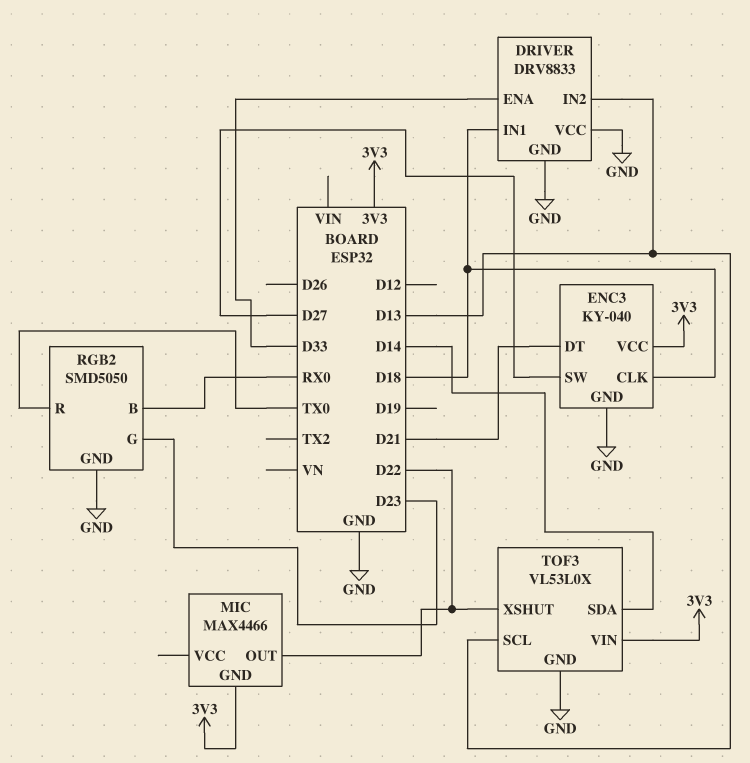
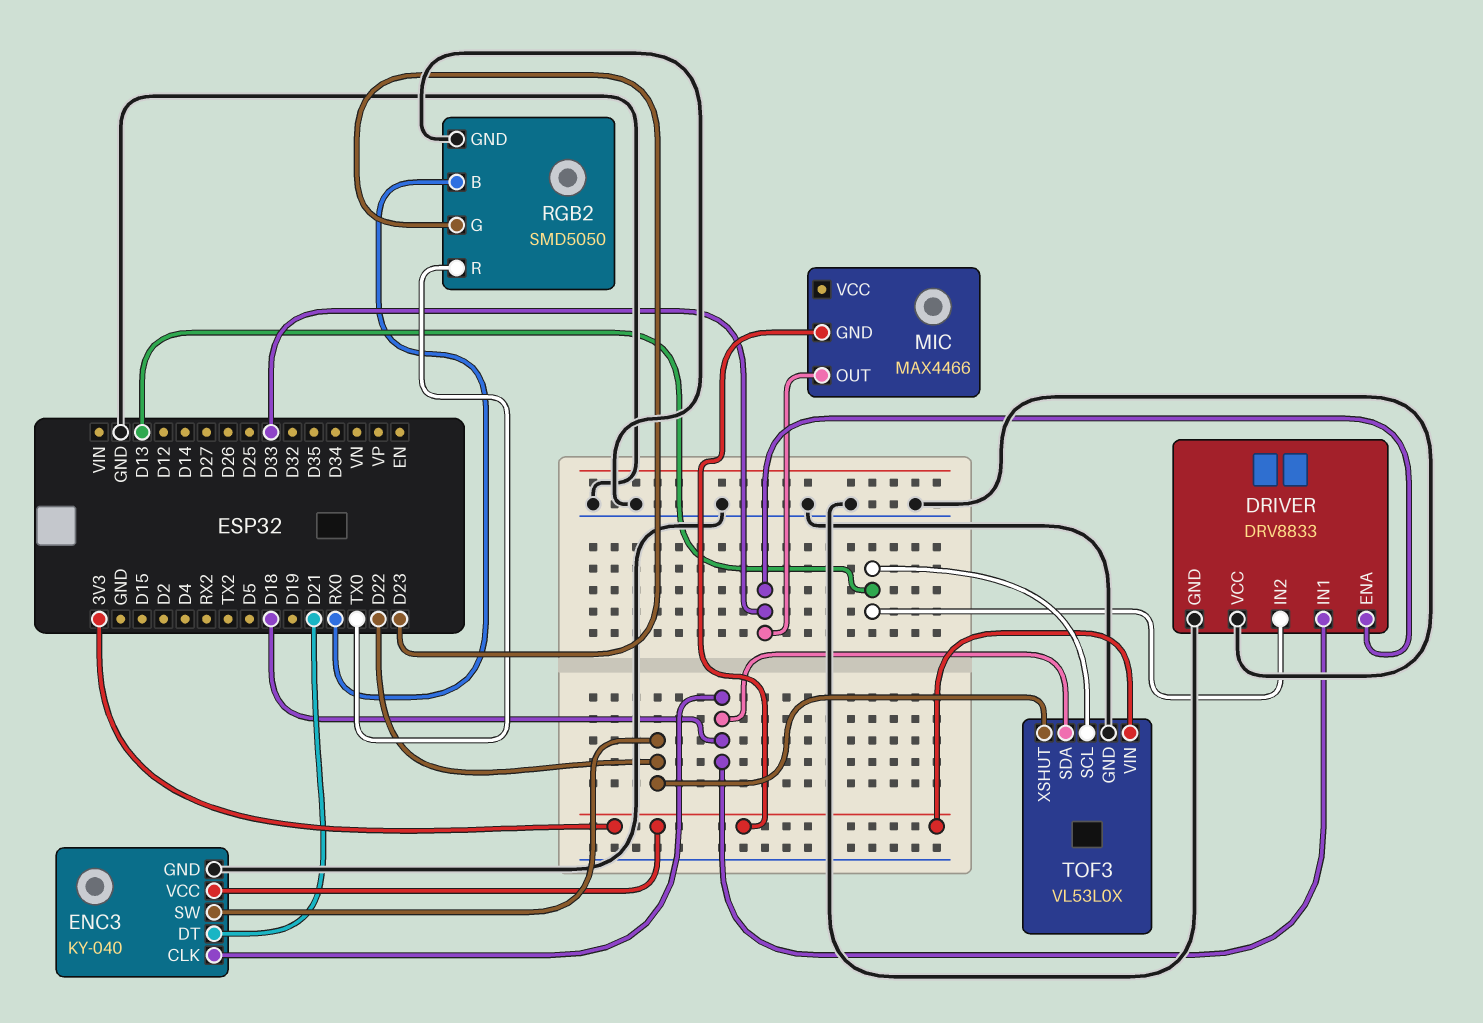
ENC3 pin SW: D27 -> D22
MIC pin OUT: D22 -> D33
TOF3 pin SDA: D14 -> D18

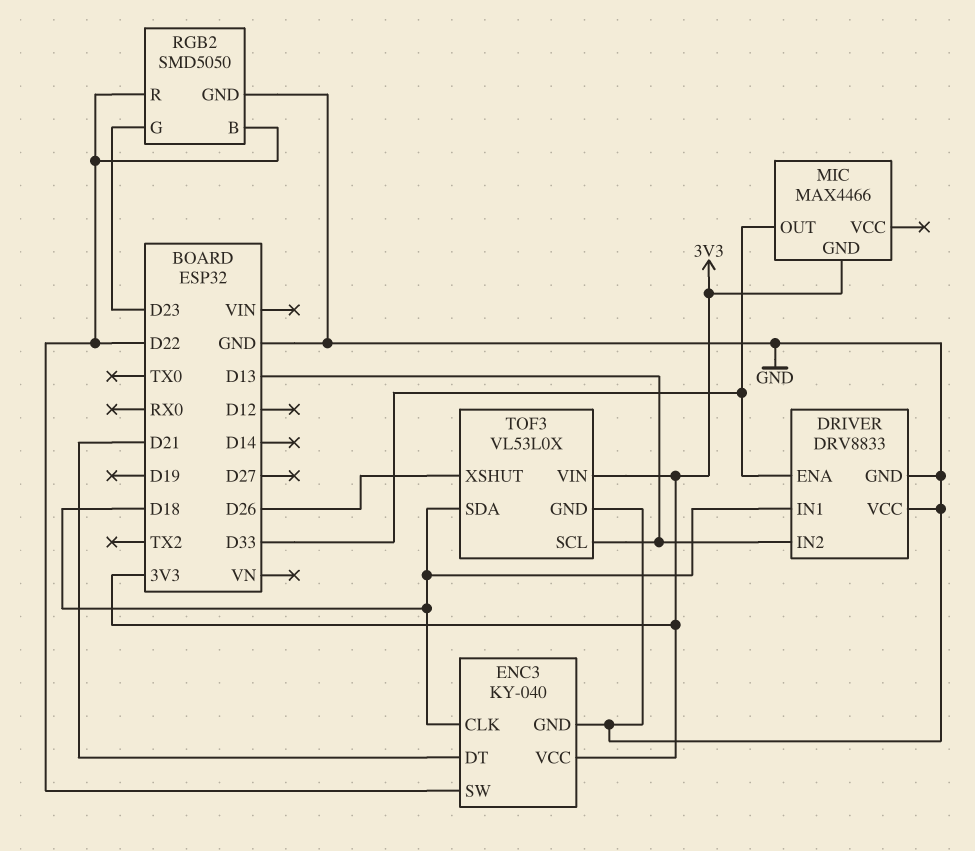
RGB2 pin B: RX0 -> D22
RGB2 pin R: TX0 -> D22
TOF3 pin XSHUT: D22 -> D26

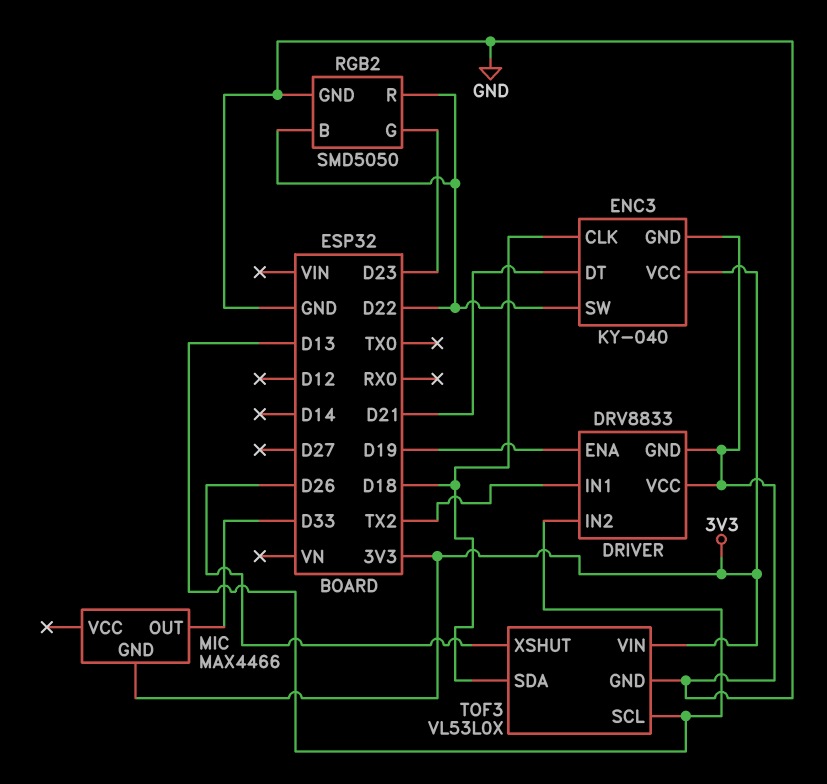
DRIVER pin ENA: D33 -> D19
DRIVER pin IN1: D18 -> TX2

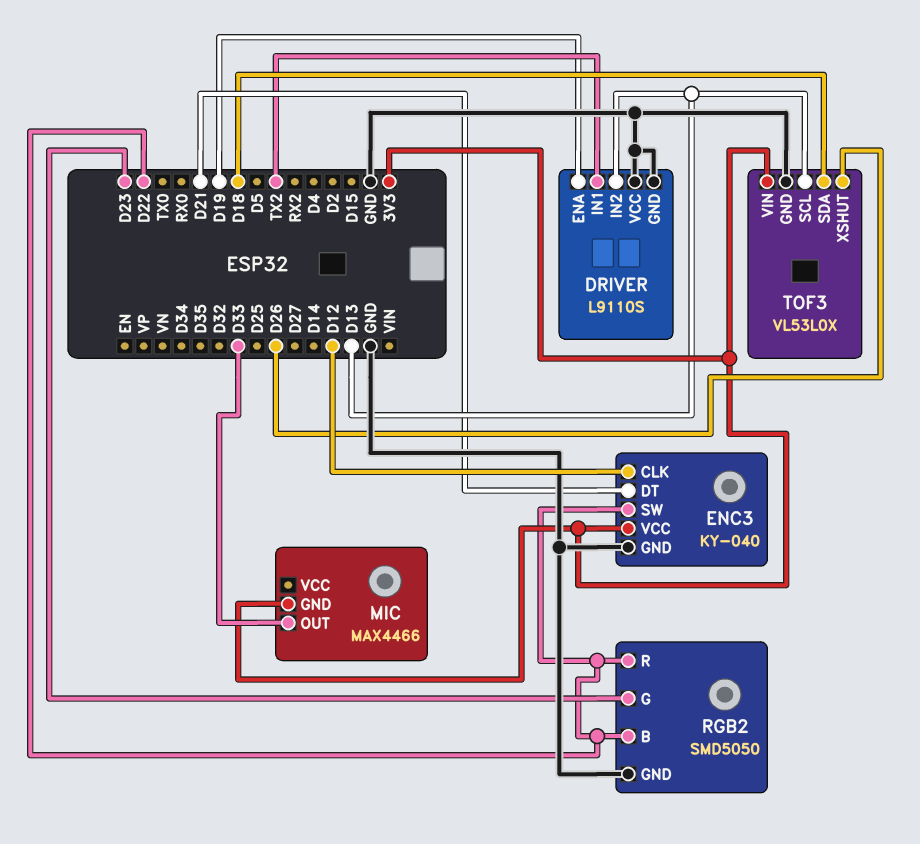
DRIVER: DRV8833 -> L9110S
ENC3 pin CLK: D18 -> D12

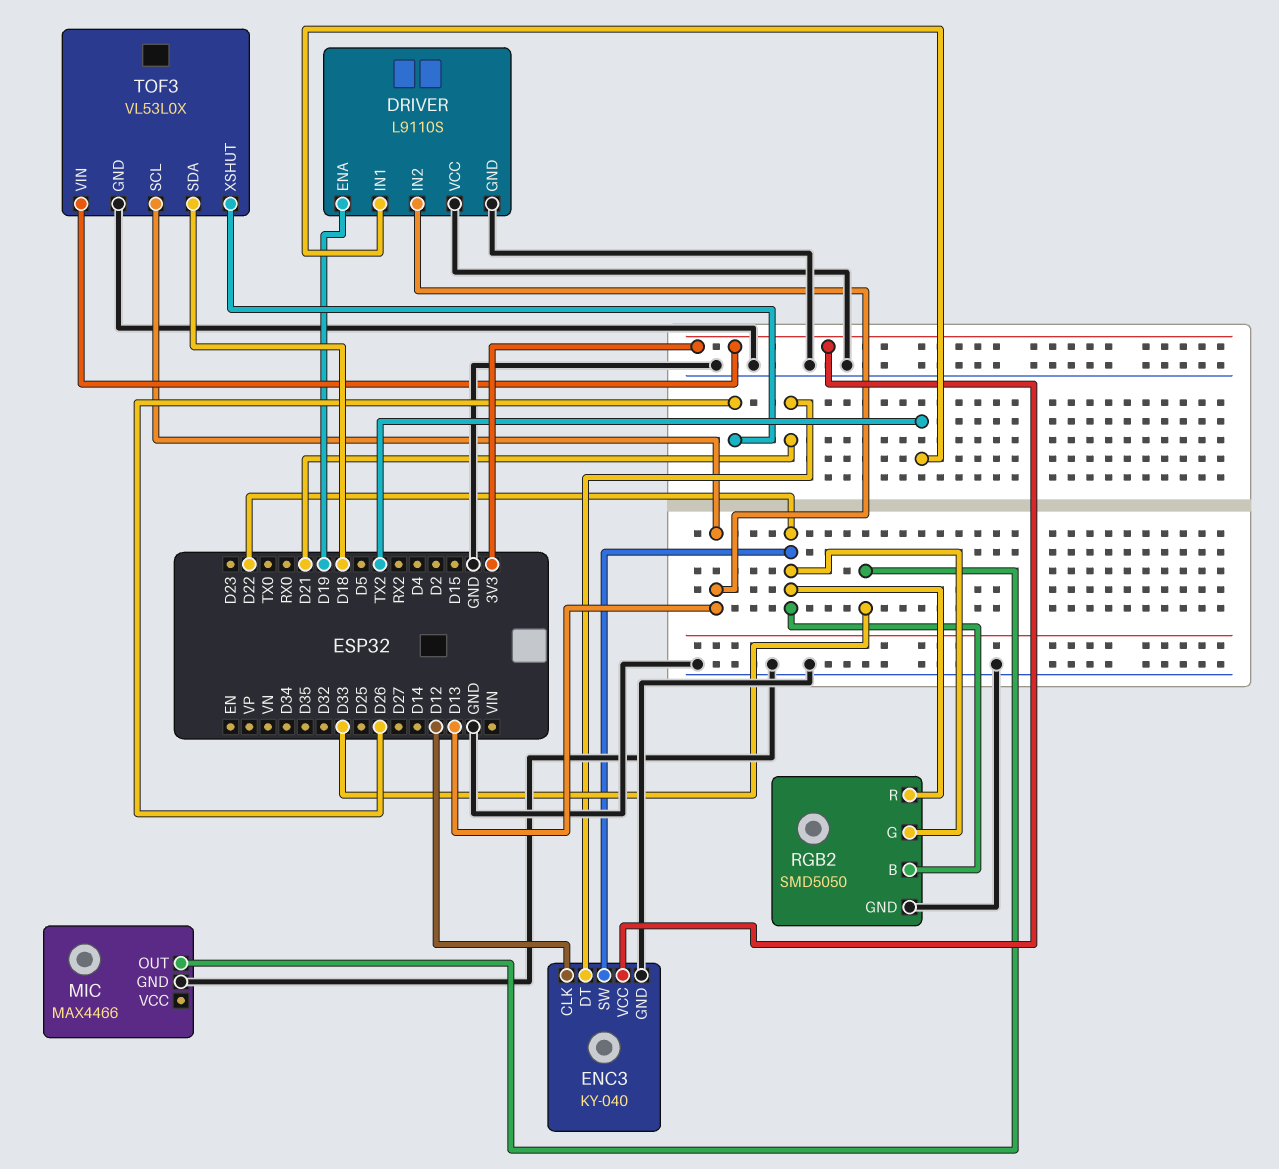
MIC pin GND: 3V3 -> GND
RGB2 pin G: D23 -> D22

